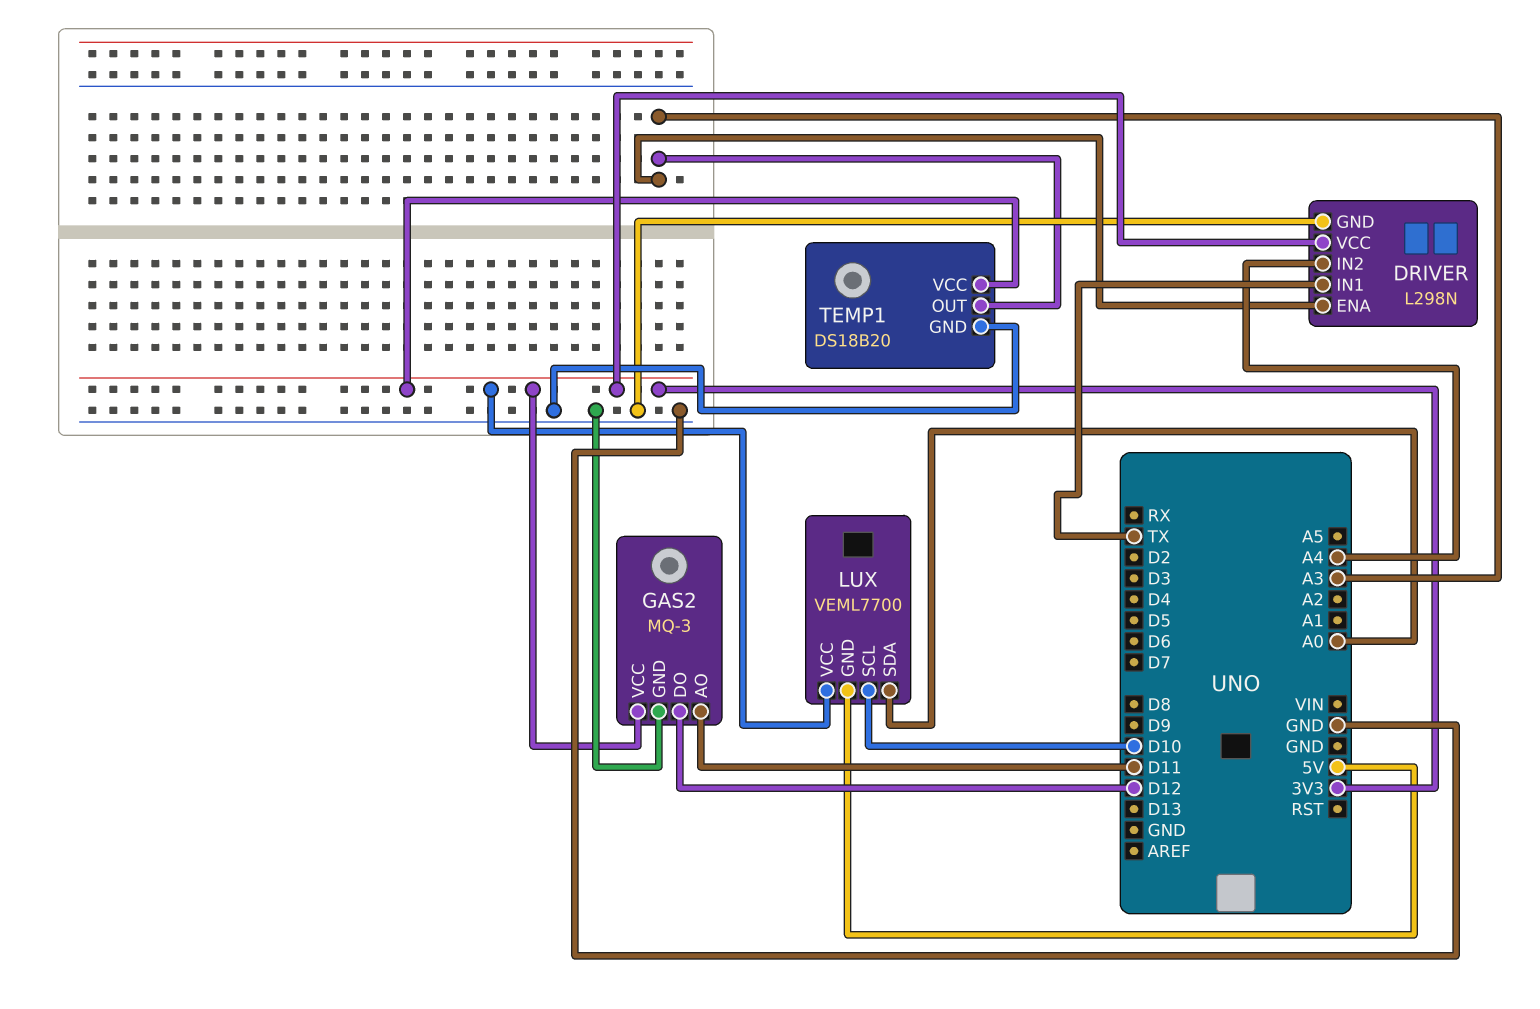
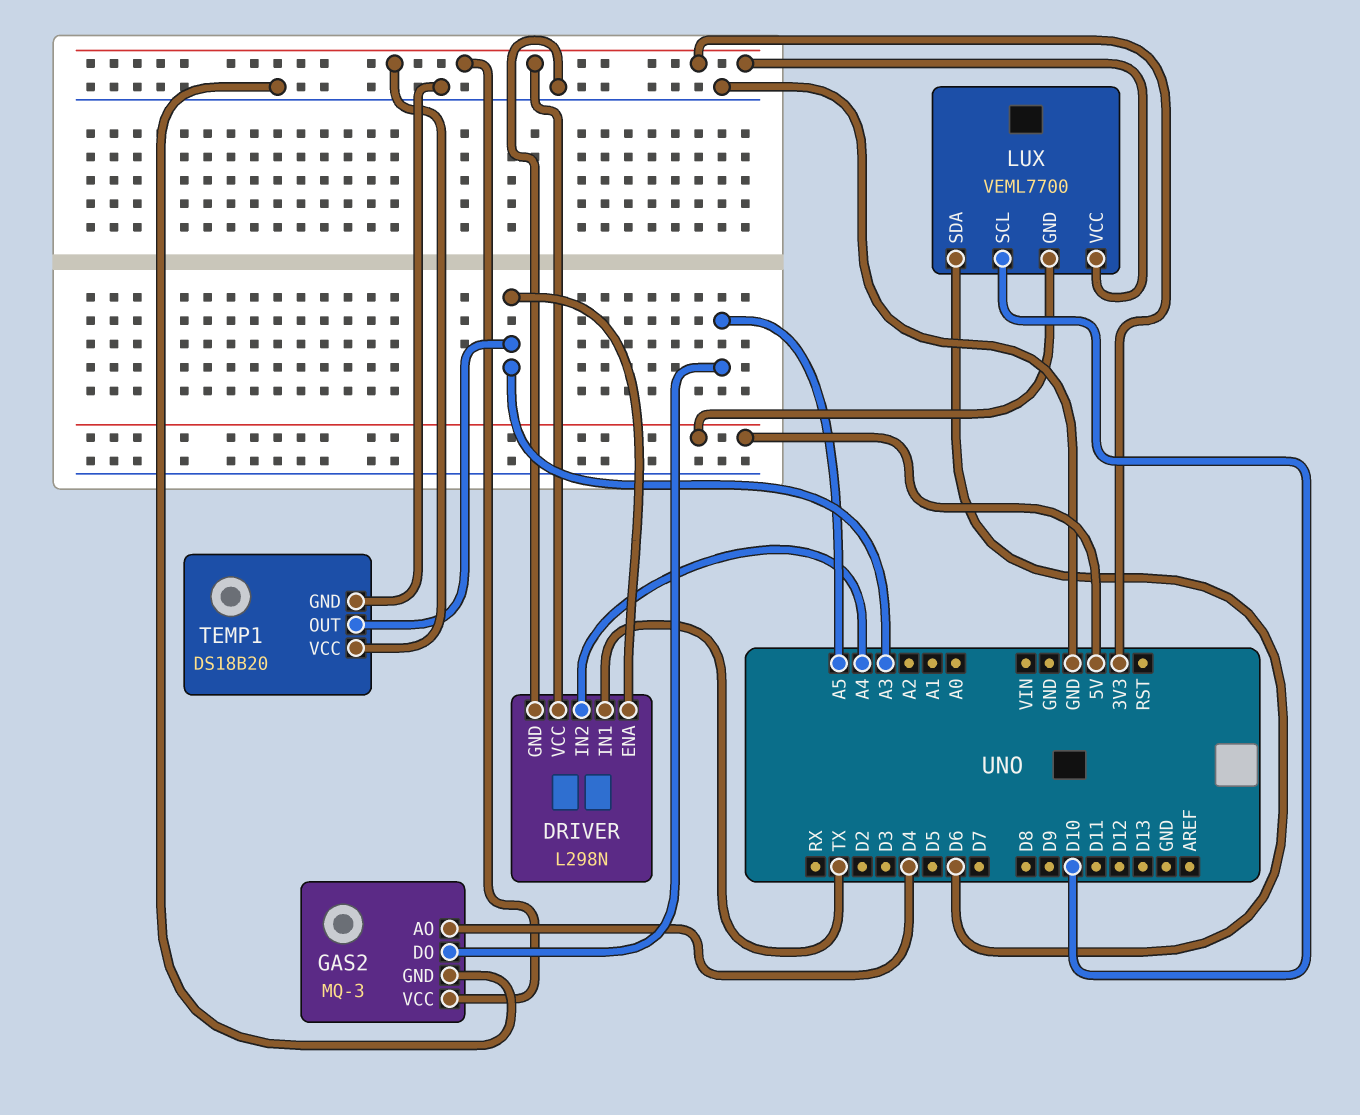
GAS2 pin AO: D11 -> D4
GAS2 pin DO: D12 -> A5
LUX pin SDA: A0 -> D6

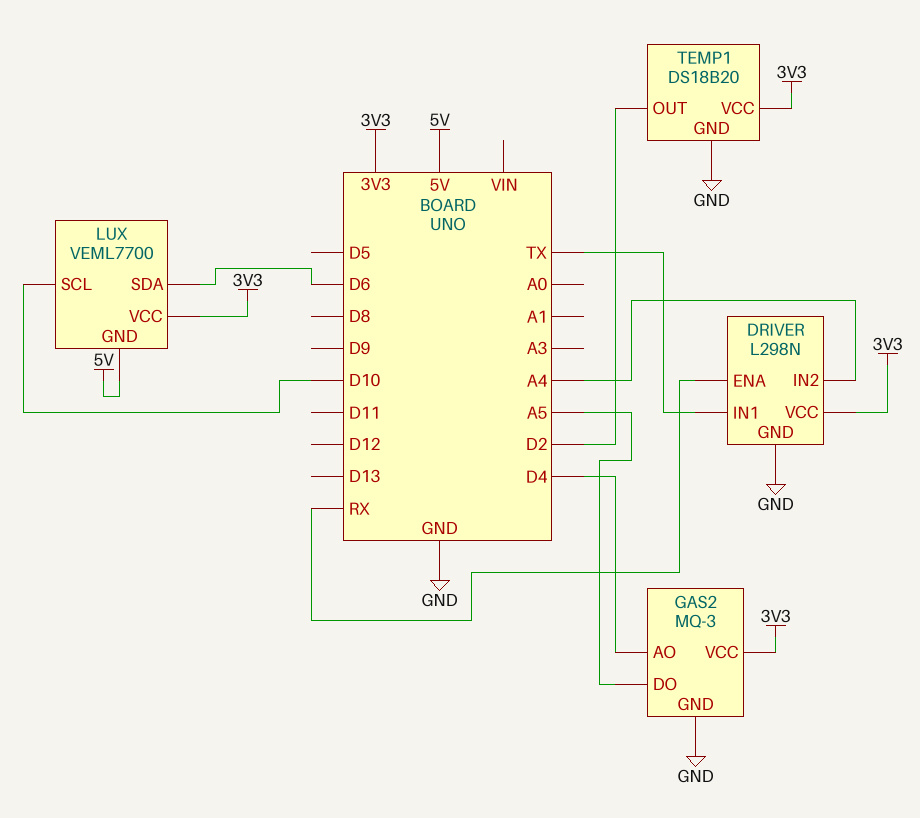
DRIVER pin ENA: A3 -> RX
TEMP1 pin OUT: A3 -> D2

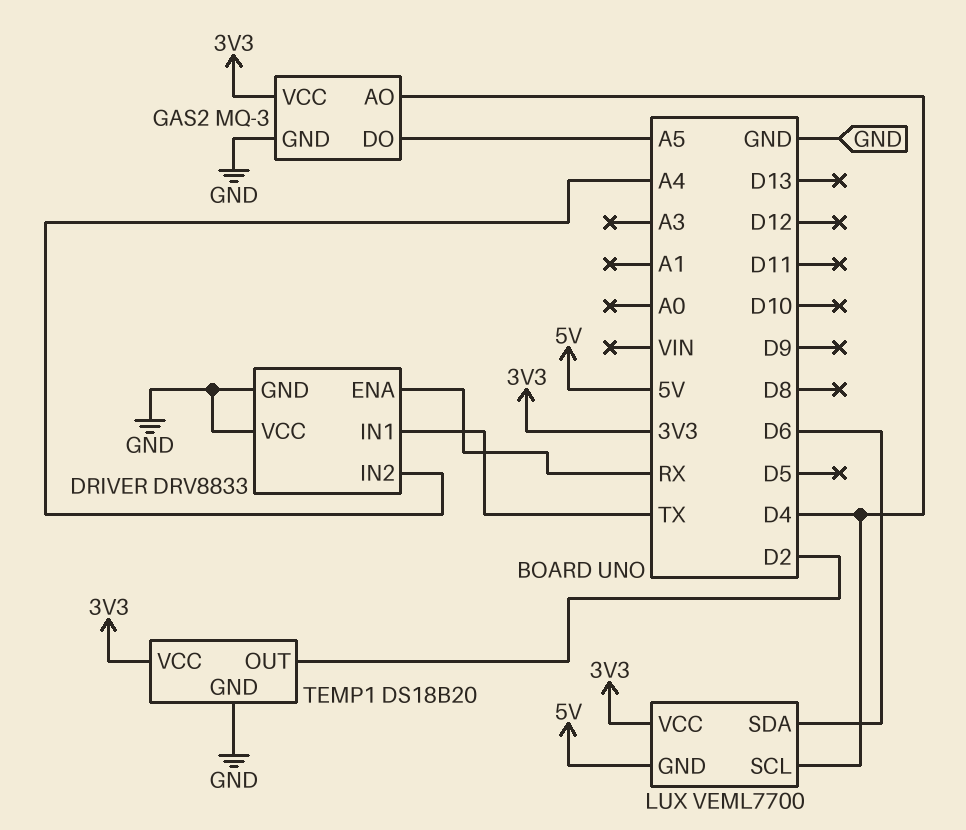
DRIVER: L298N -> DRV8833
DRIVER pin VCC: 3V3 -> GND
LUX pin SCL: D10 -> D4

